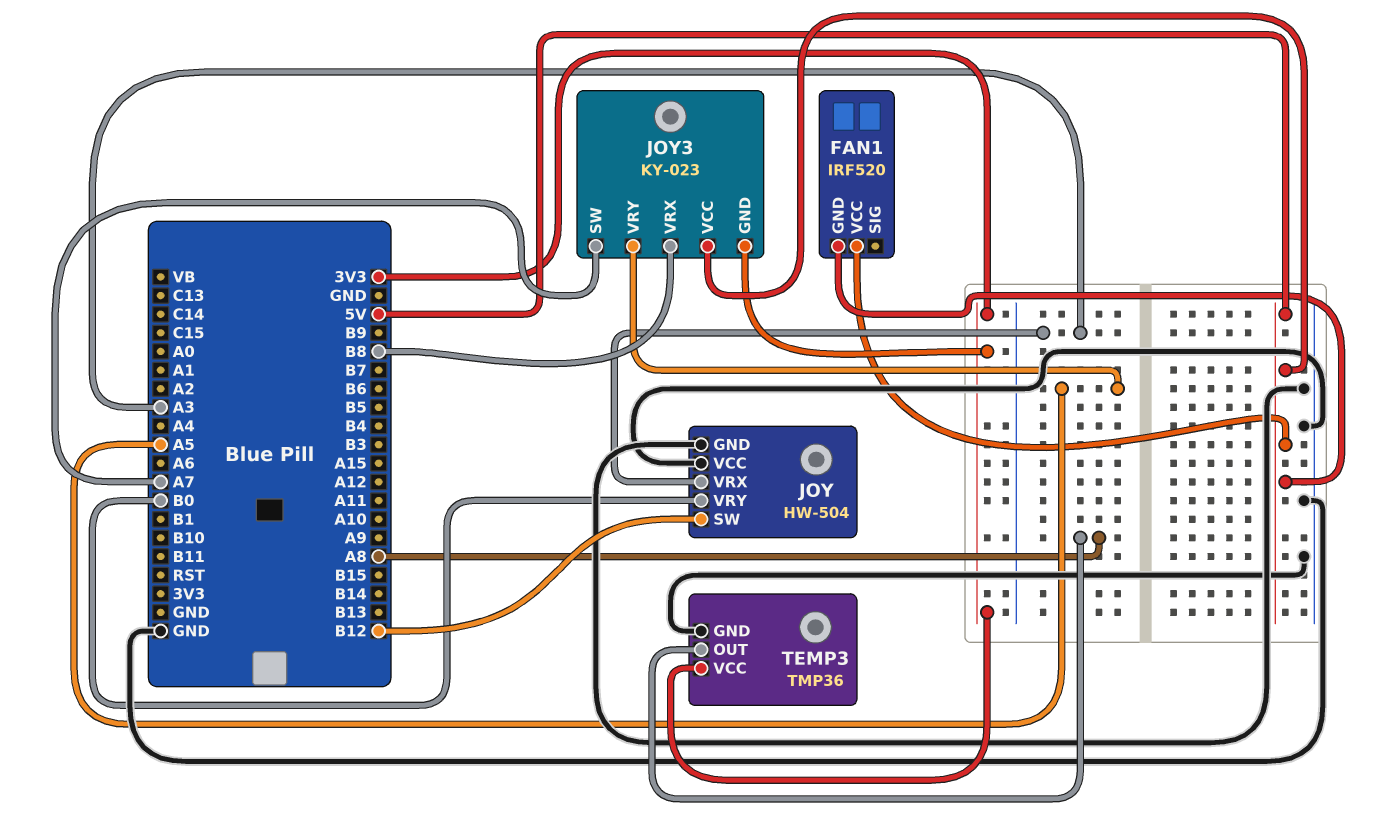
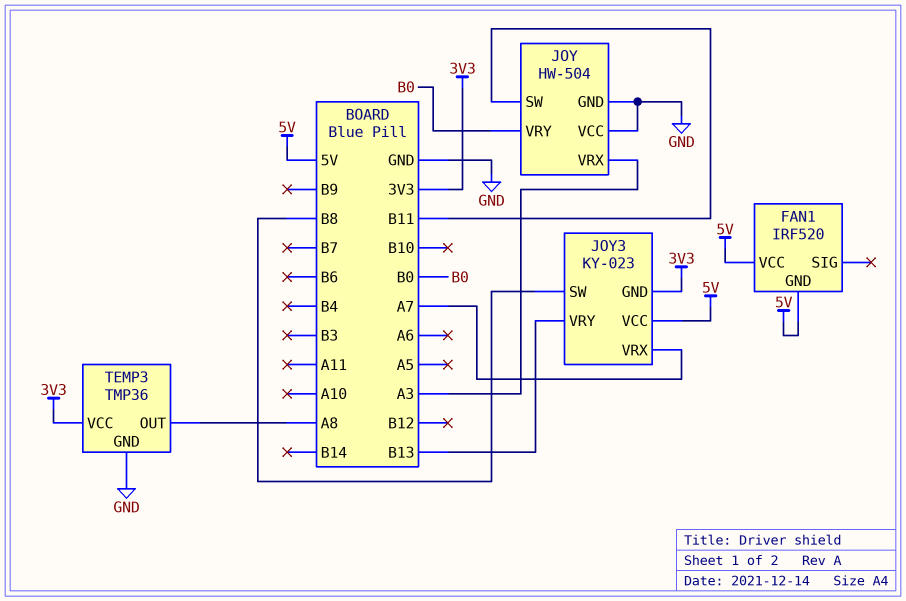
JOY pin SW: B12 -> B11
JOY3 pin SW: A7 -> B8
JOY3 pin VRX: B8 -> A7
JOY3 pin VRY: A5 -> B13

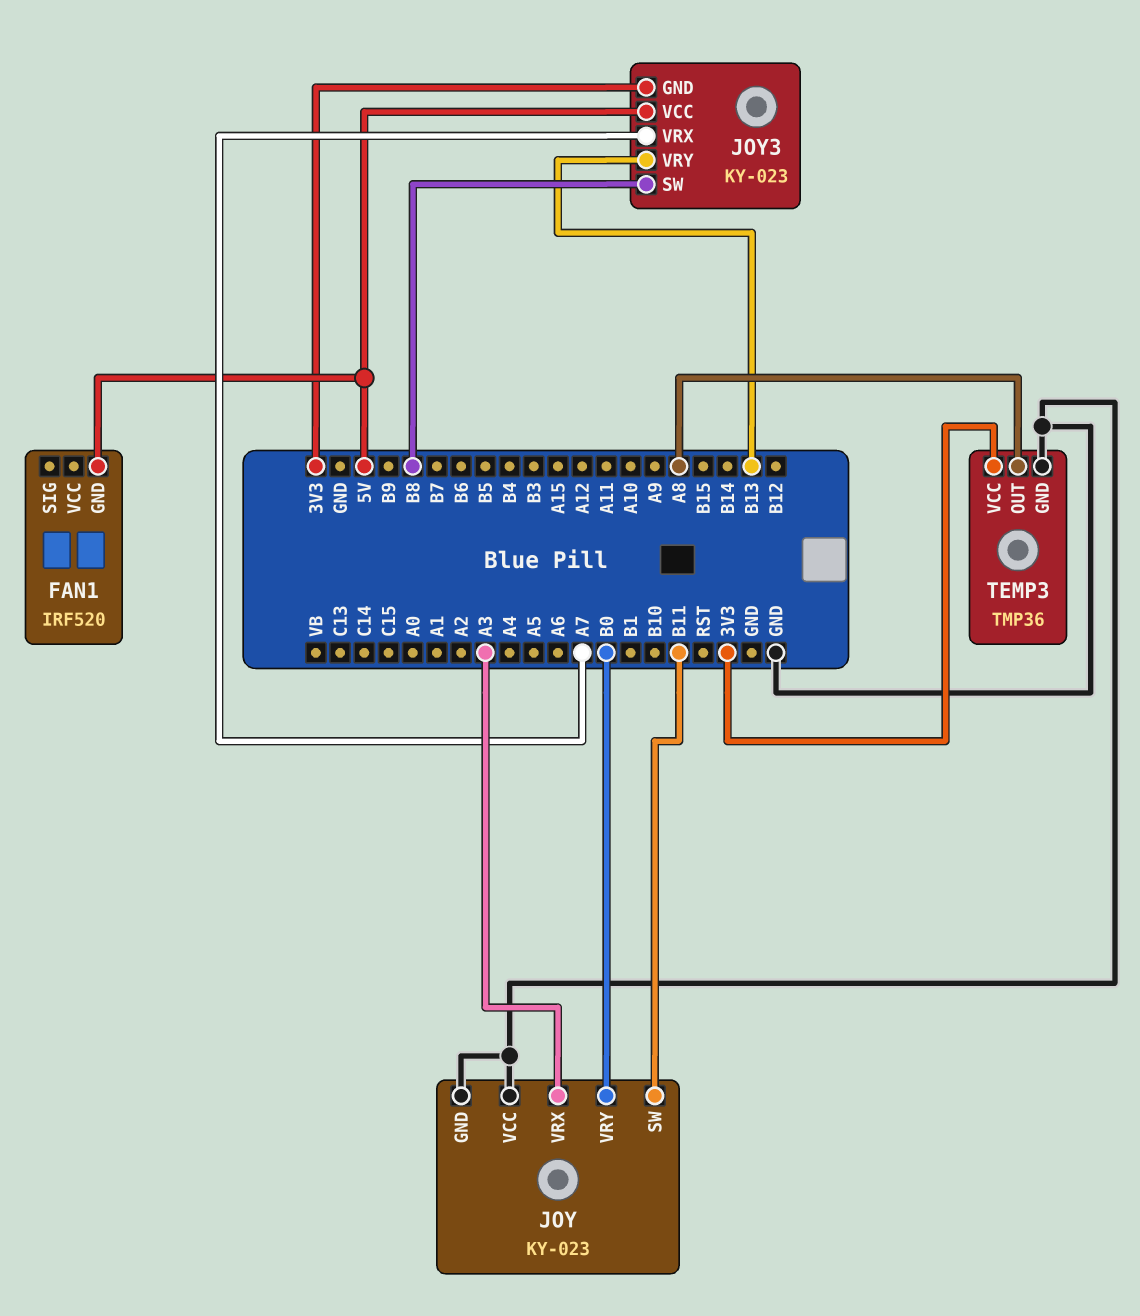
FAN1 pin VCC: 5V -> none
JOY: HW-504 -> KY-023

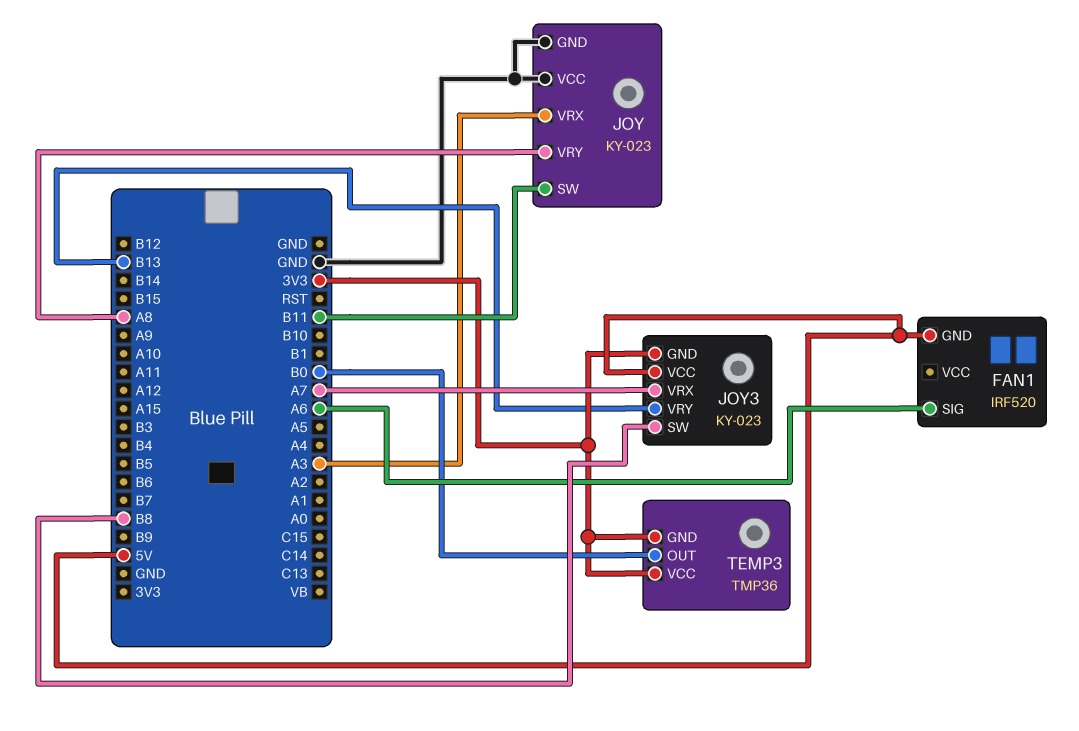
FAN1 pin SIG: none -> A6
JOY pin VRY: B0 -> A8
TEMP3 pin GND: GND -> 3V3
TEMP3 pin OUT: A8 -> B0

